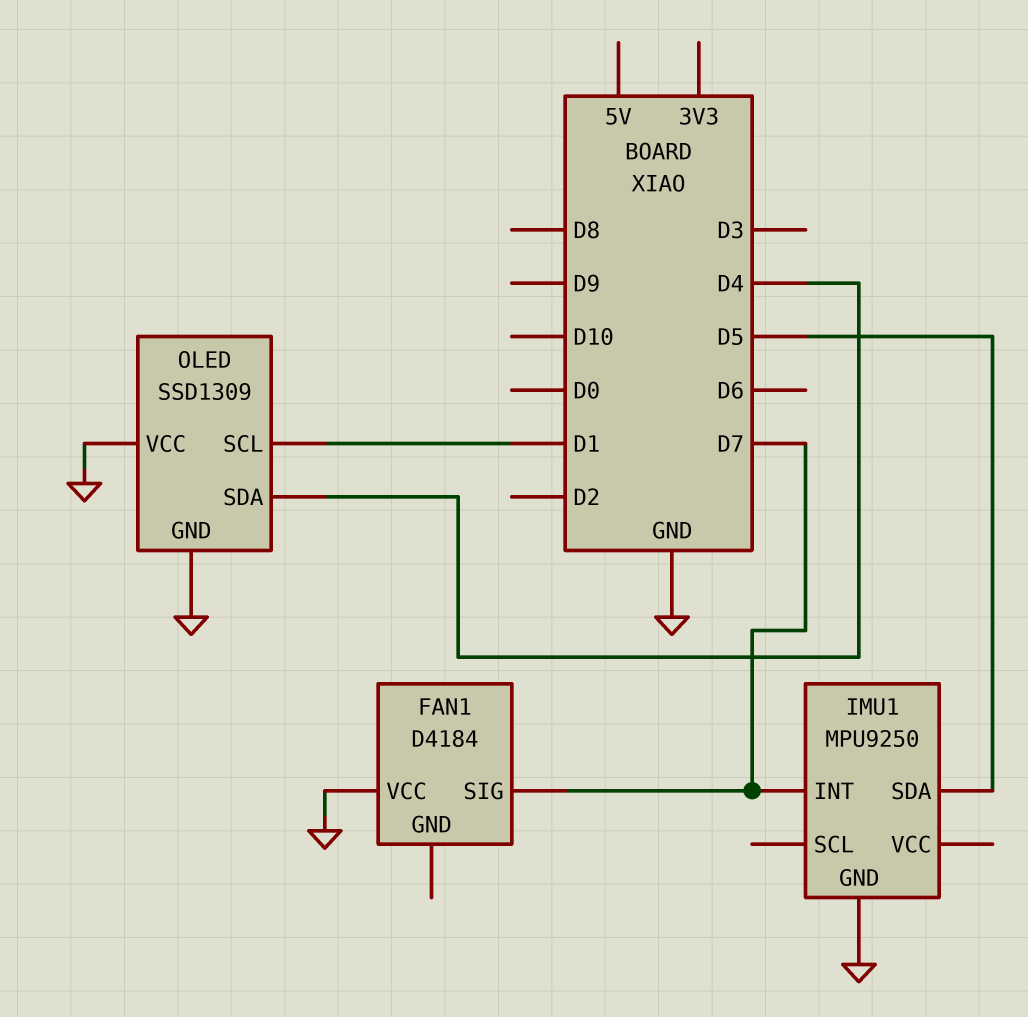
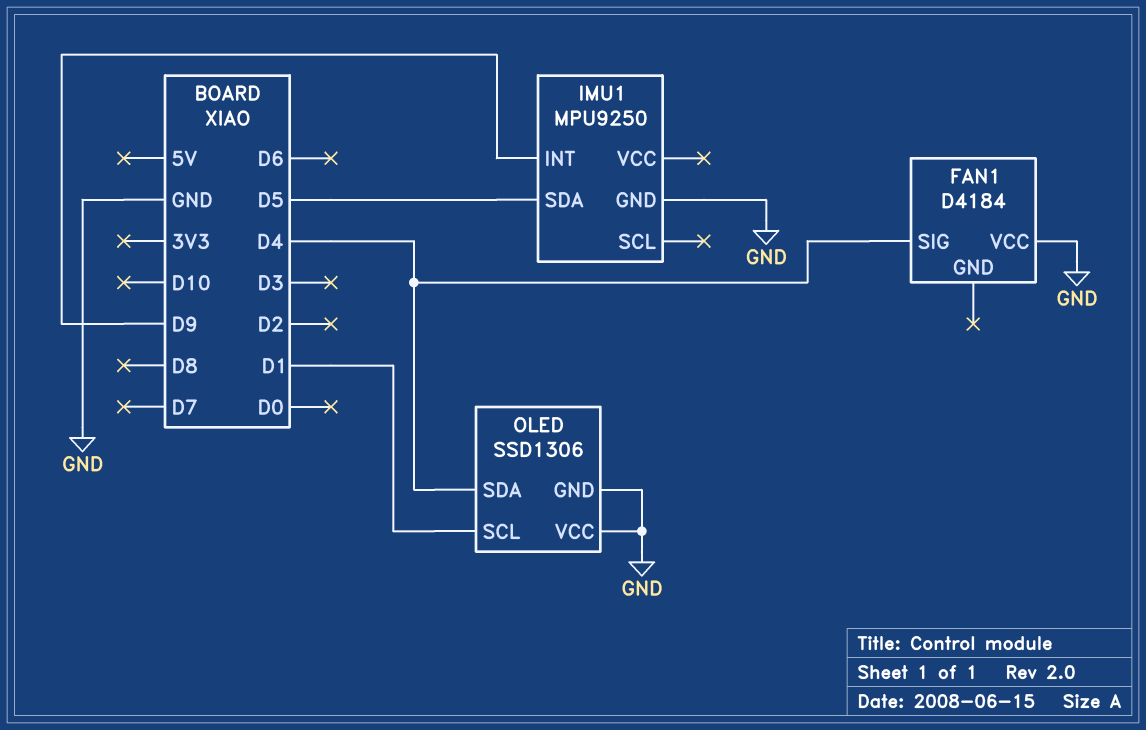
FAN1 pin SIG: D7 -> D4
IMU1 pin INT: D7 -> D9
OLED: SSD1309 -> SSD1306

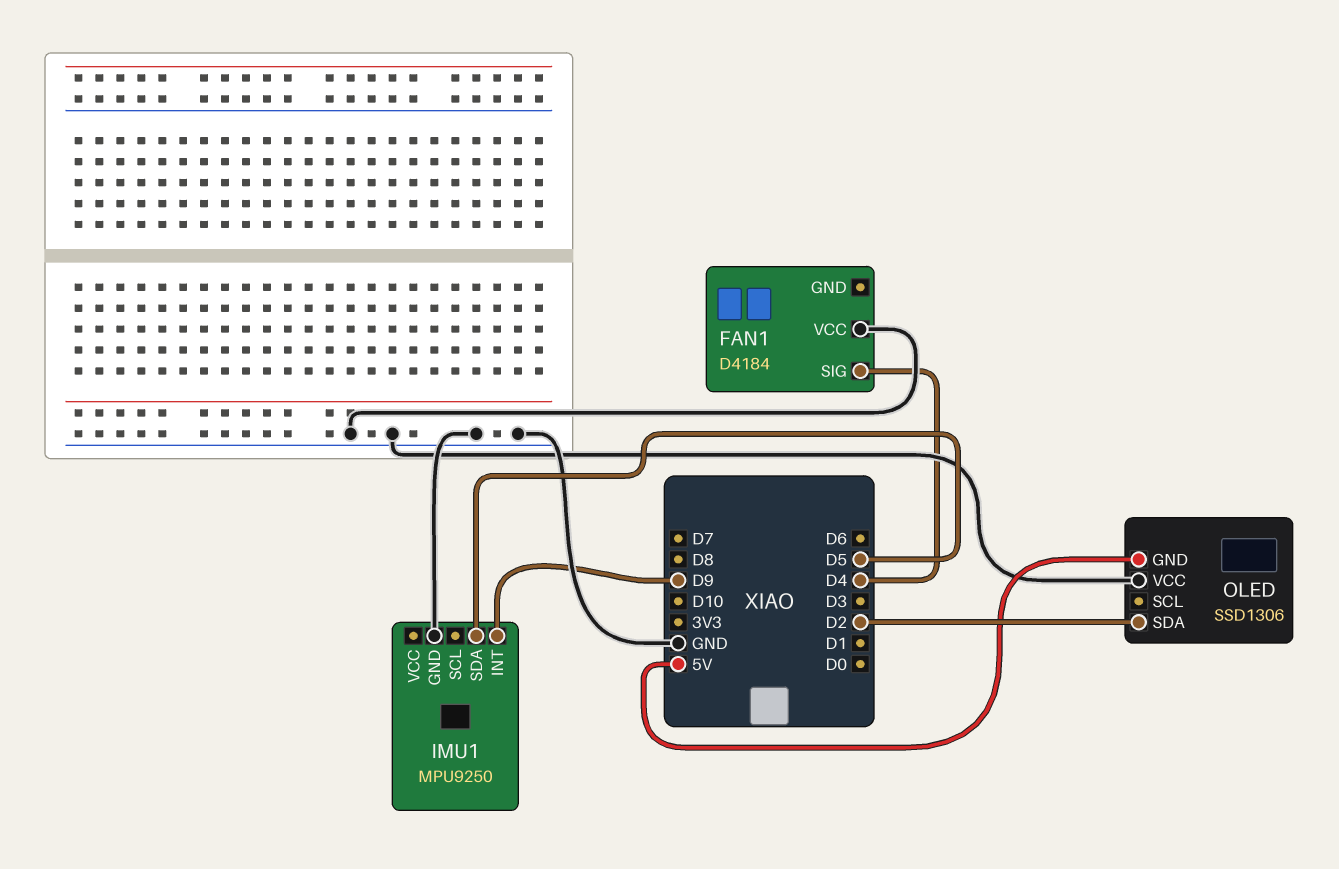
OLED pin GND: GND -> 5V
OLED pin SCL: D1 -> none
OLED pin SDA: D4 -> D2

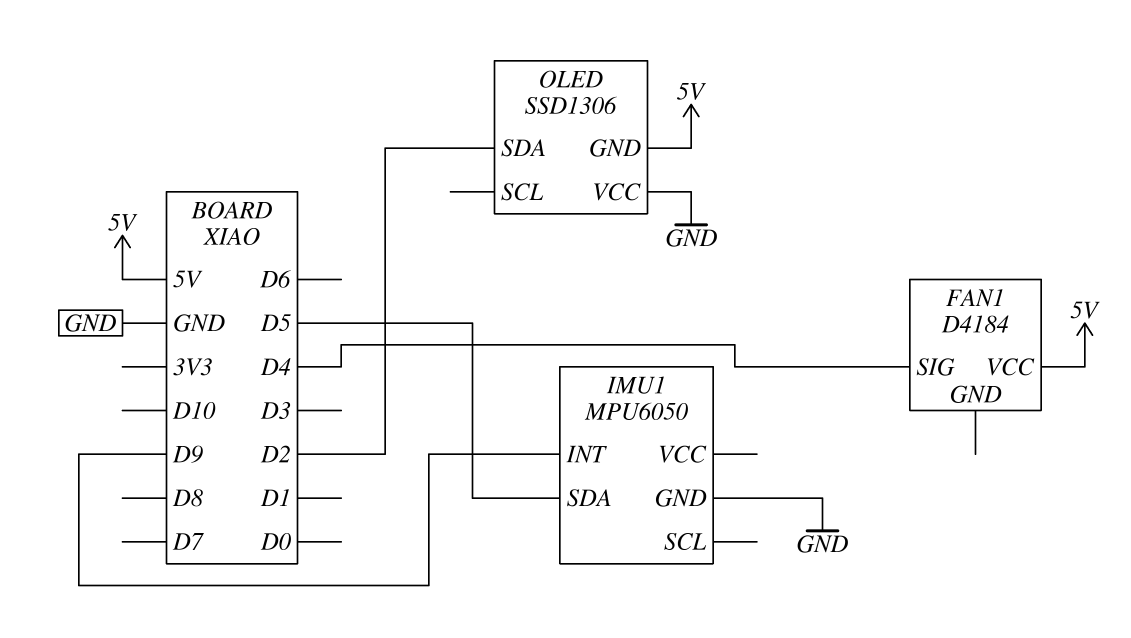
FAN1 pin VCC: GND -> 5V
IMU1: MPU9250 -> MPU6050

